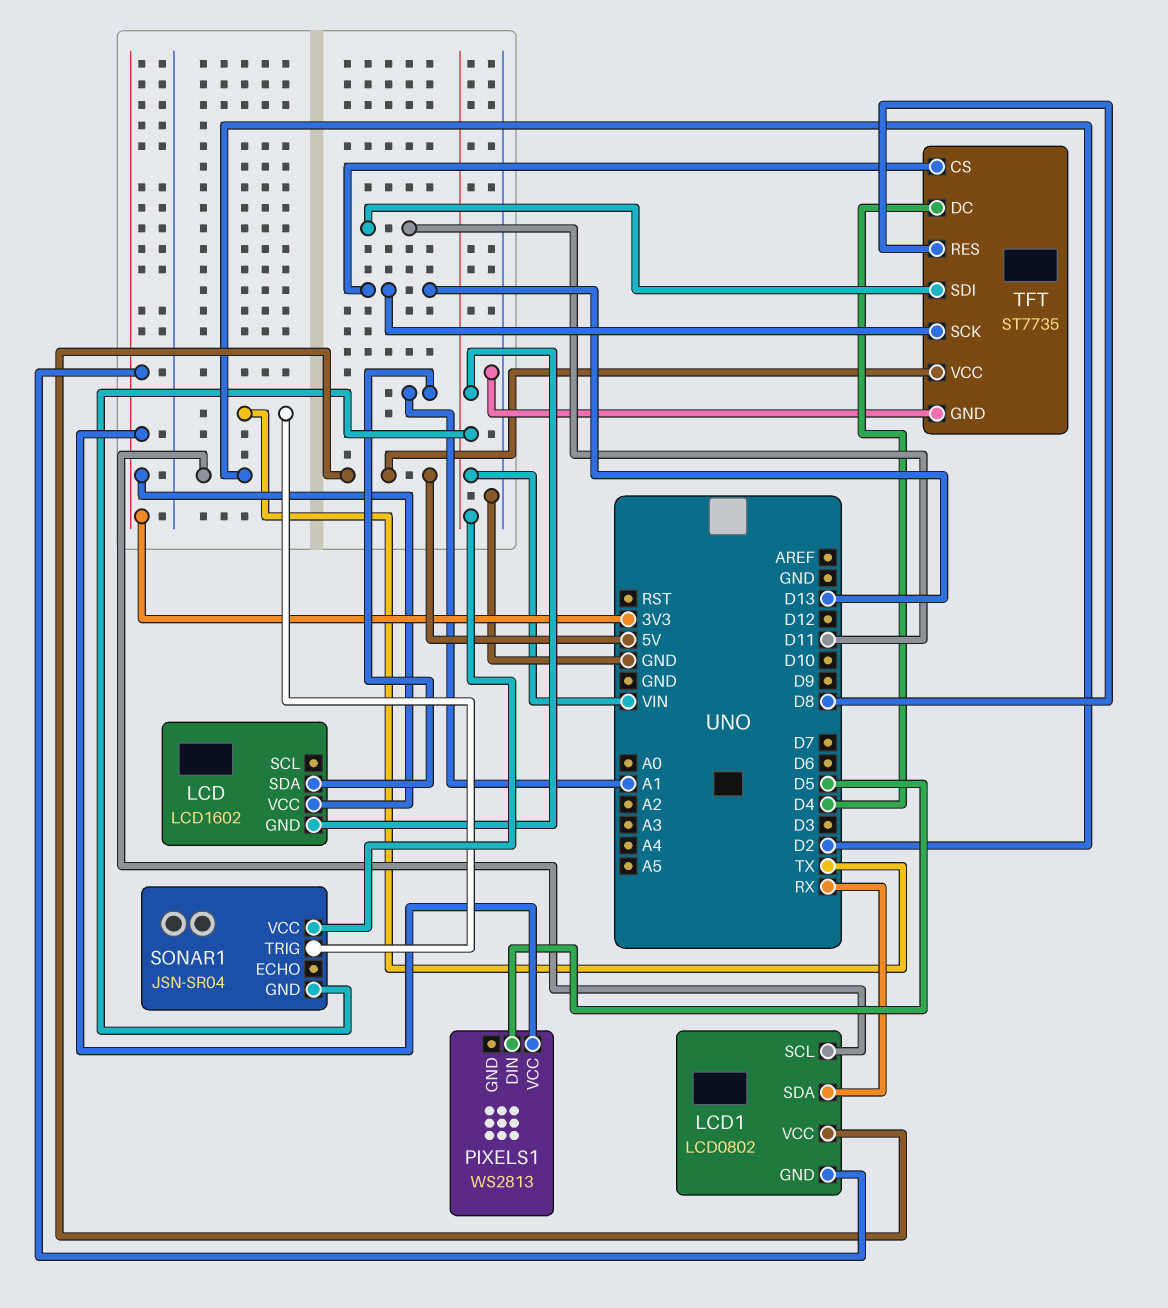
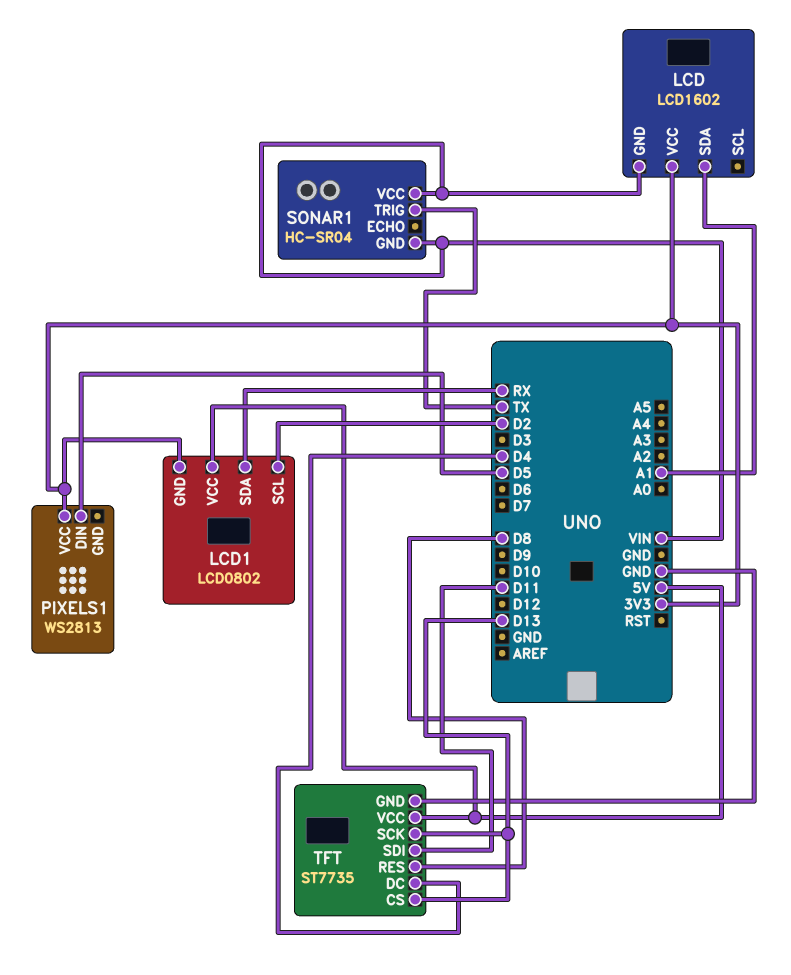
SONAR1: JSN-SR04 -> HC-SR04

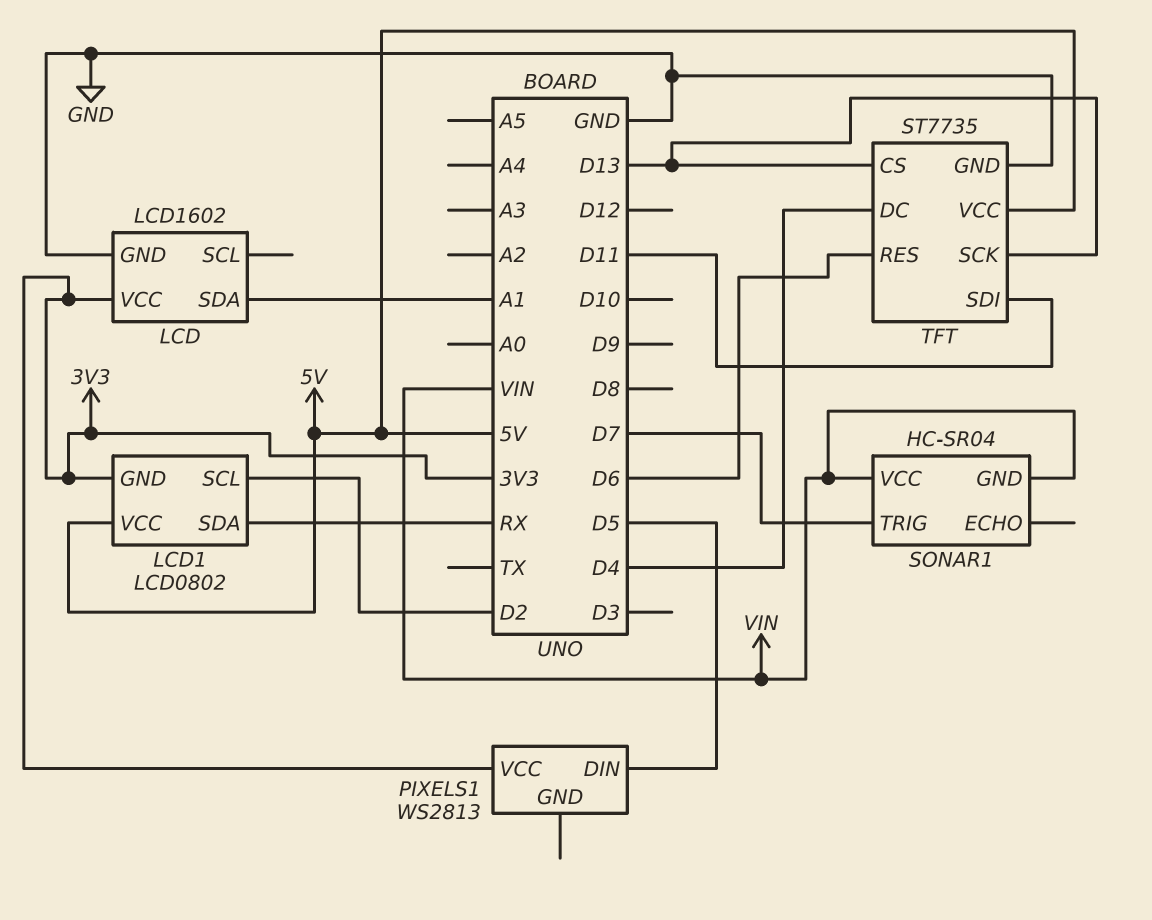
LCD pin GND: VIN -> GND
SONAR1 pin TRIG: TX -> D7
TFT pin RES: D8 -> D6

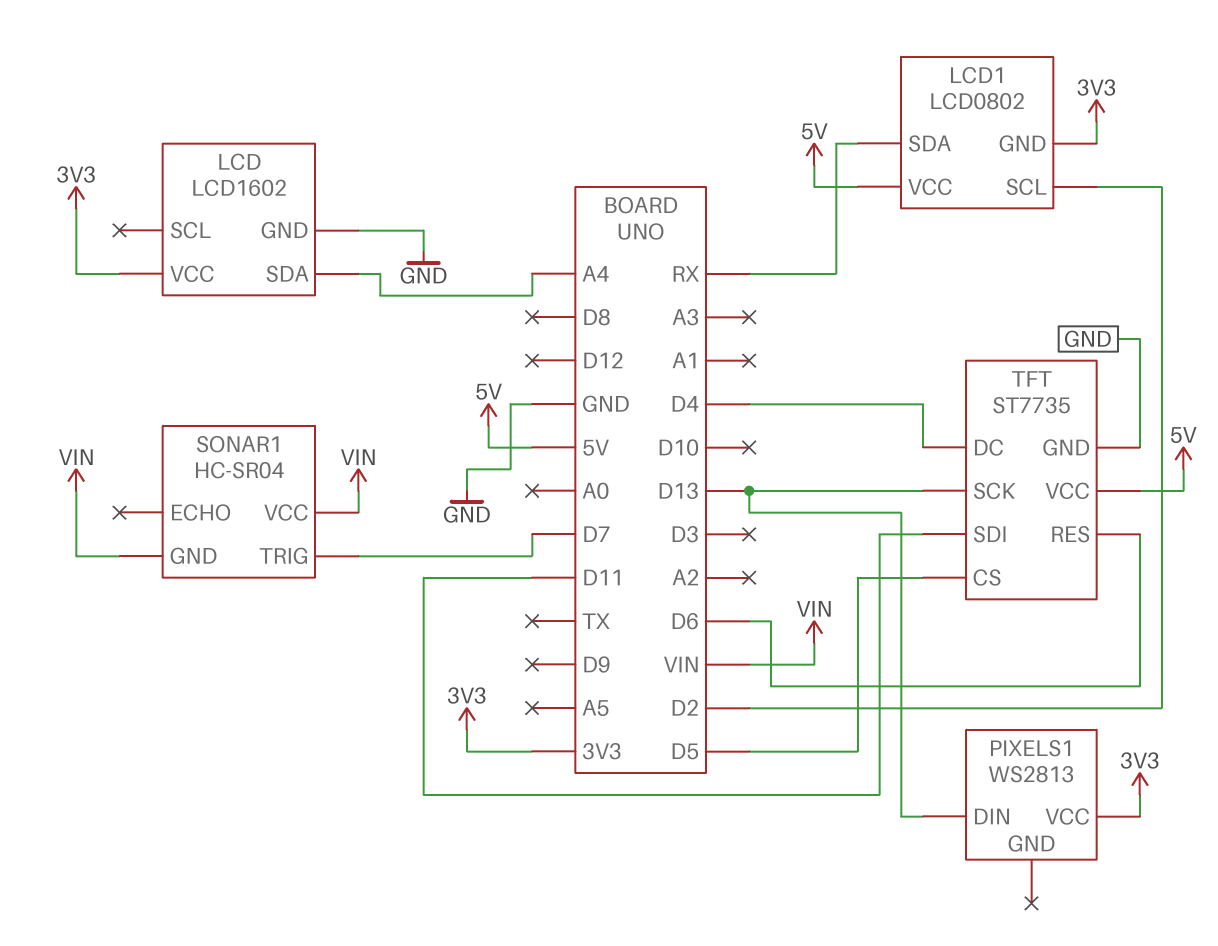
LCD pin SDA: A1 -> A4
PIXELS1 pin DIN: D5 -> D13
TFT pin CS: D13 -> D5

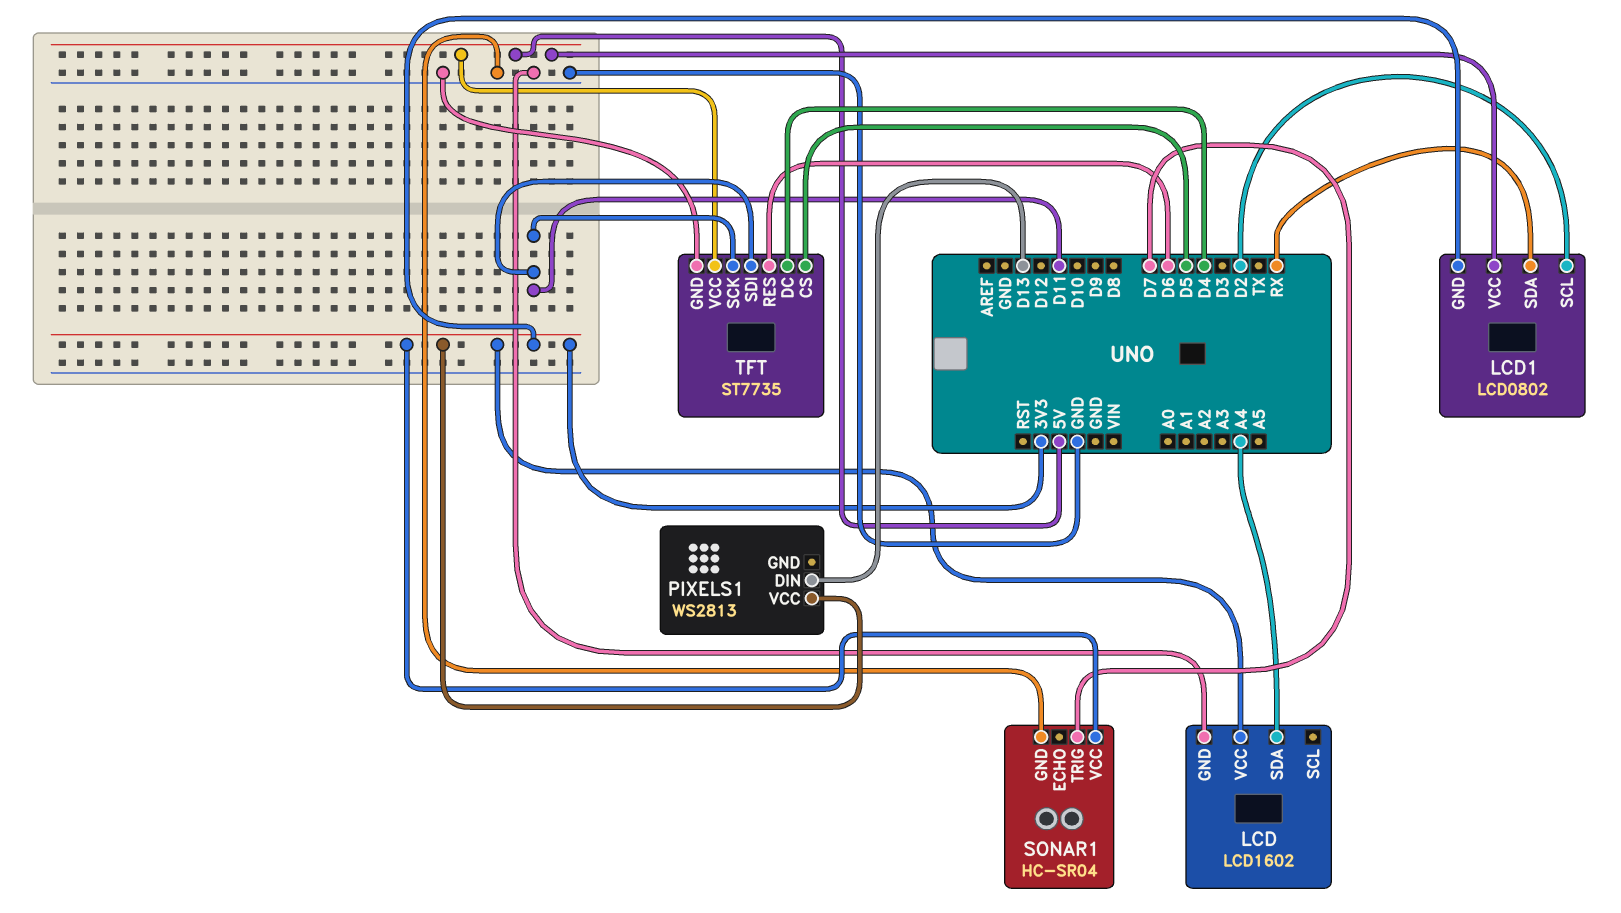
SONAR1 pin GND: VIN -> GND
SONAR1 pin VCC: VIN -> 3V3
TFT pin SCK: D13 -> D11

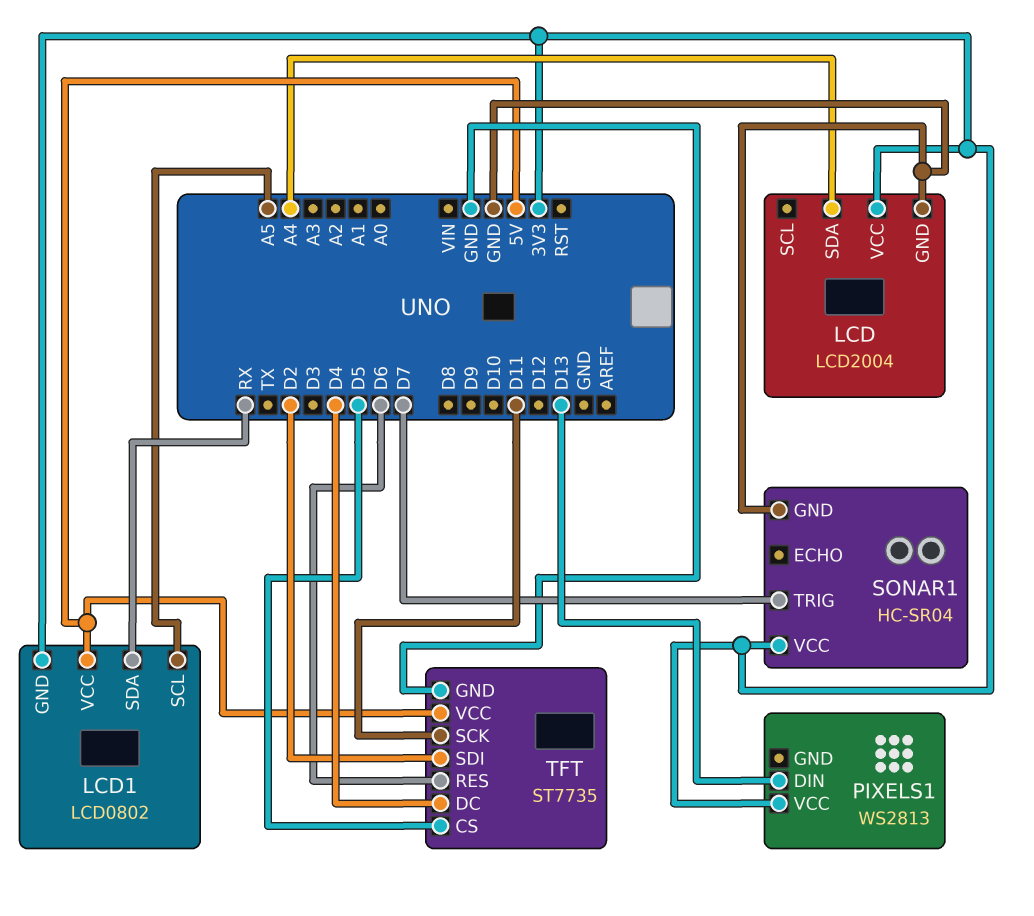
LCD: LCD1602 -> LCD2004
LCD1 pin SCL: D2 -> A5
TFT pin SDI: D11 -> D2

